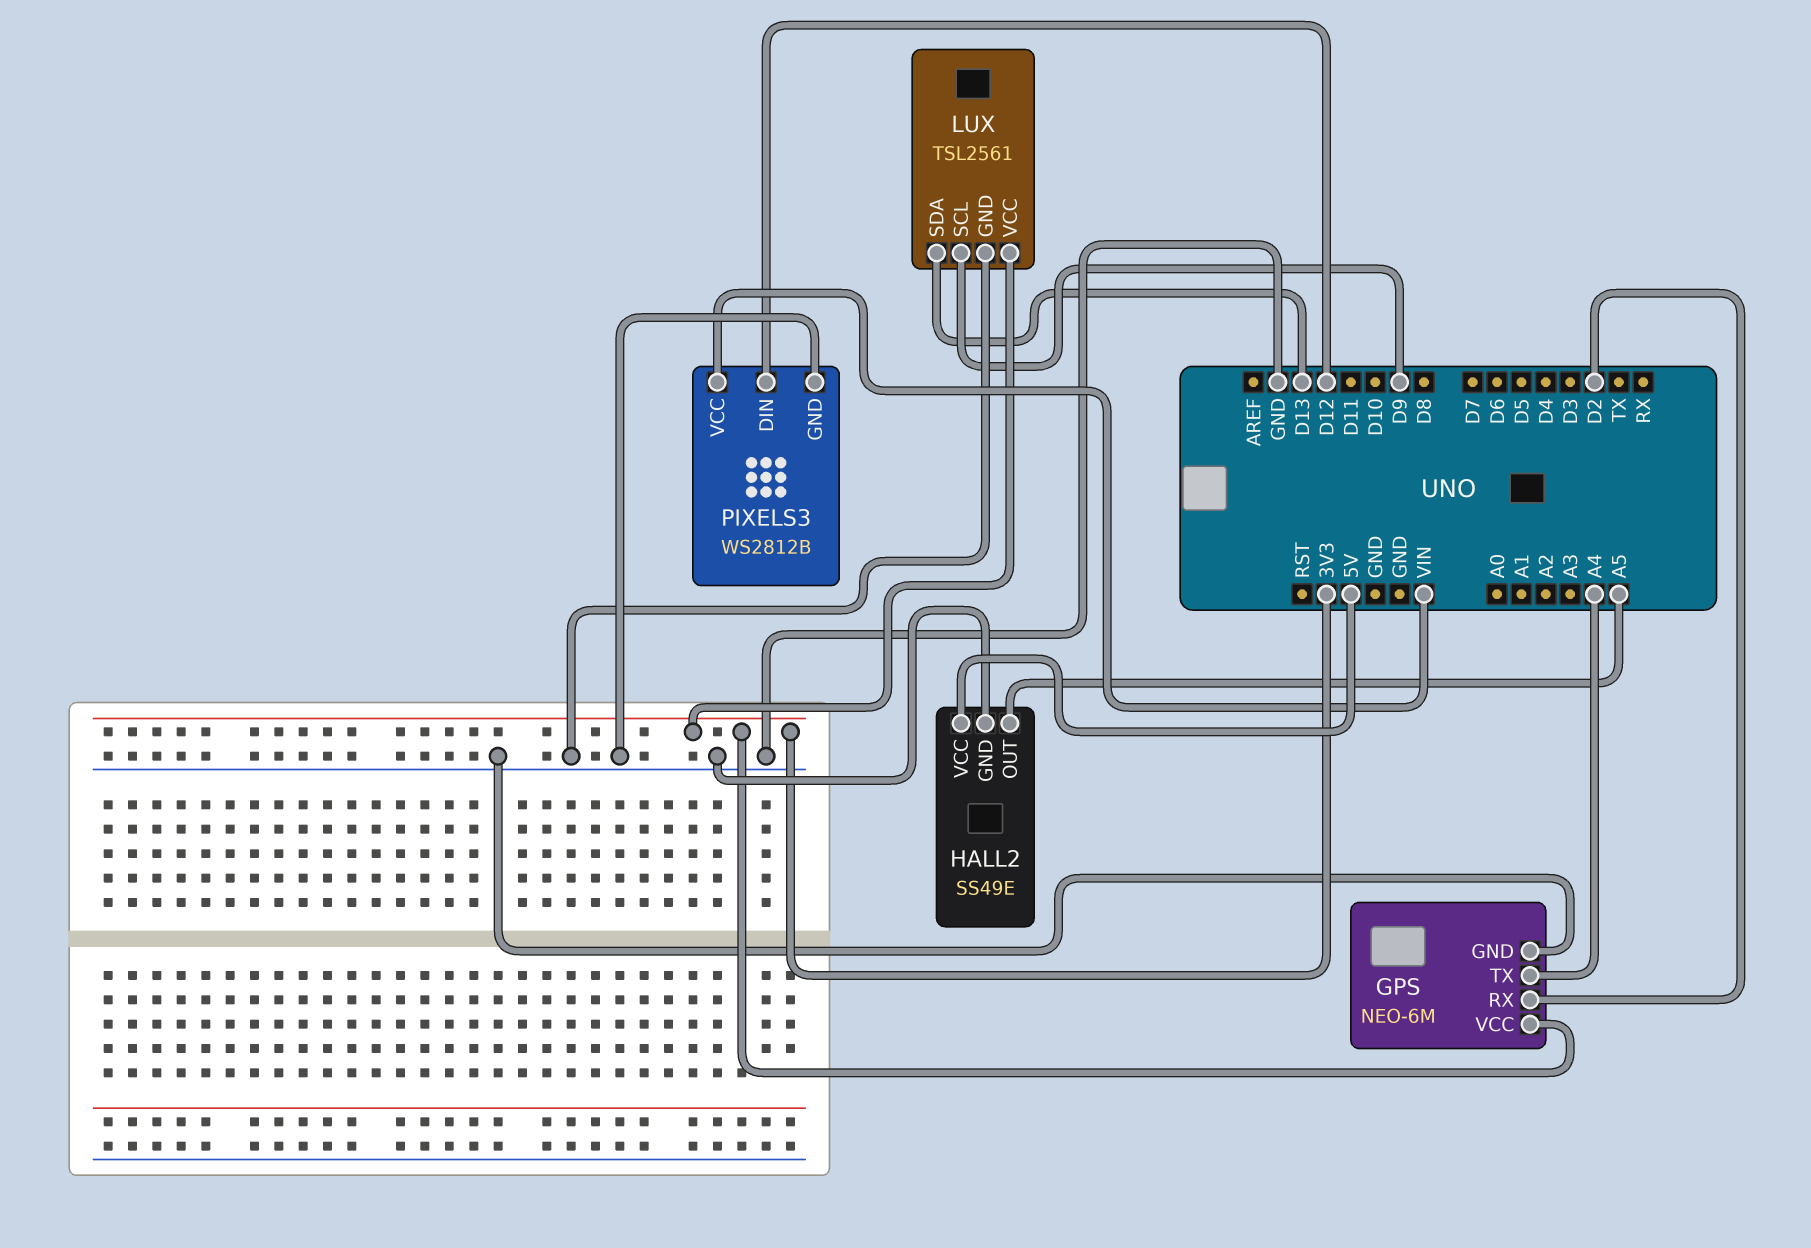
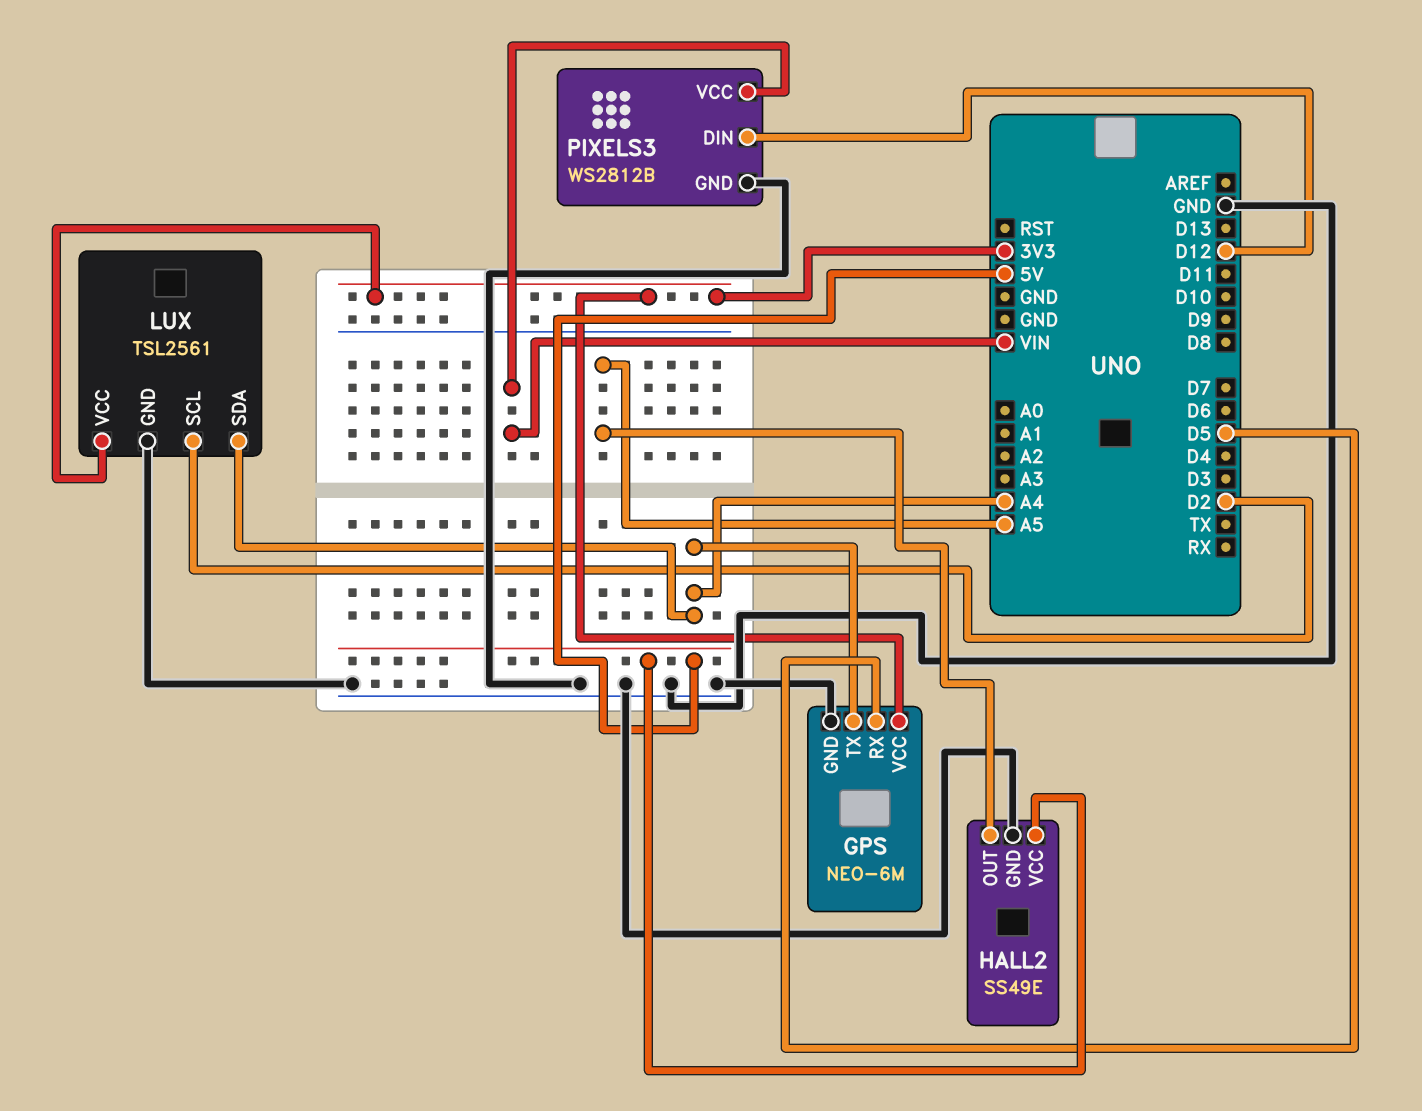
GPS pin RX: D2 -> D5
LUX pin SCL: D9 -> D2
LUX pin SDA: D13 -> A4

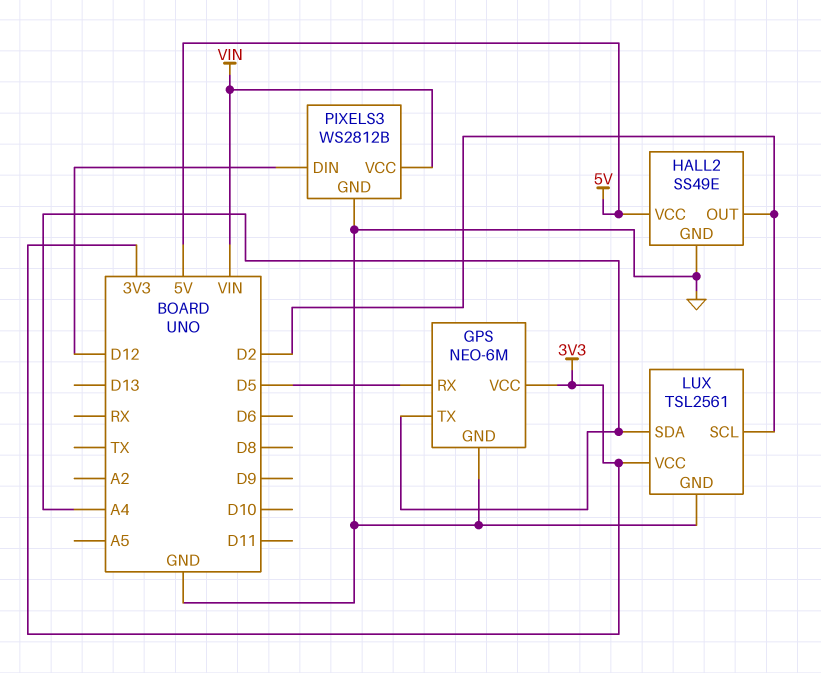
HALL2 pin OUT: A5 -> D2

